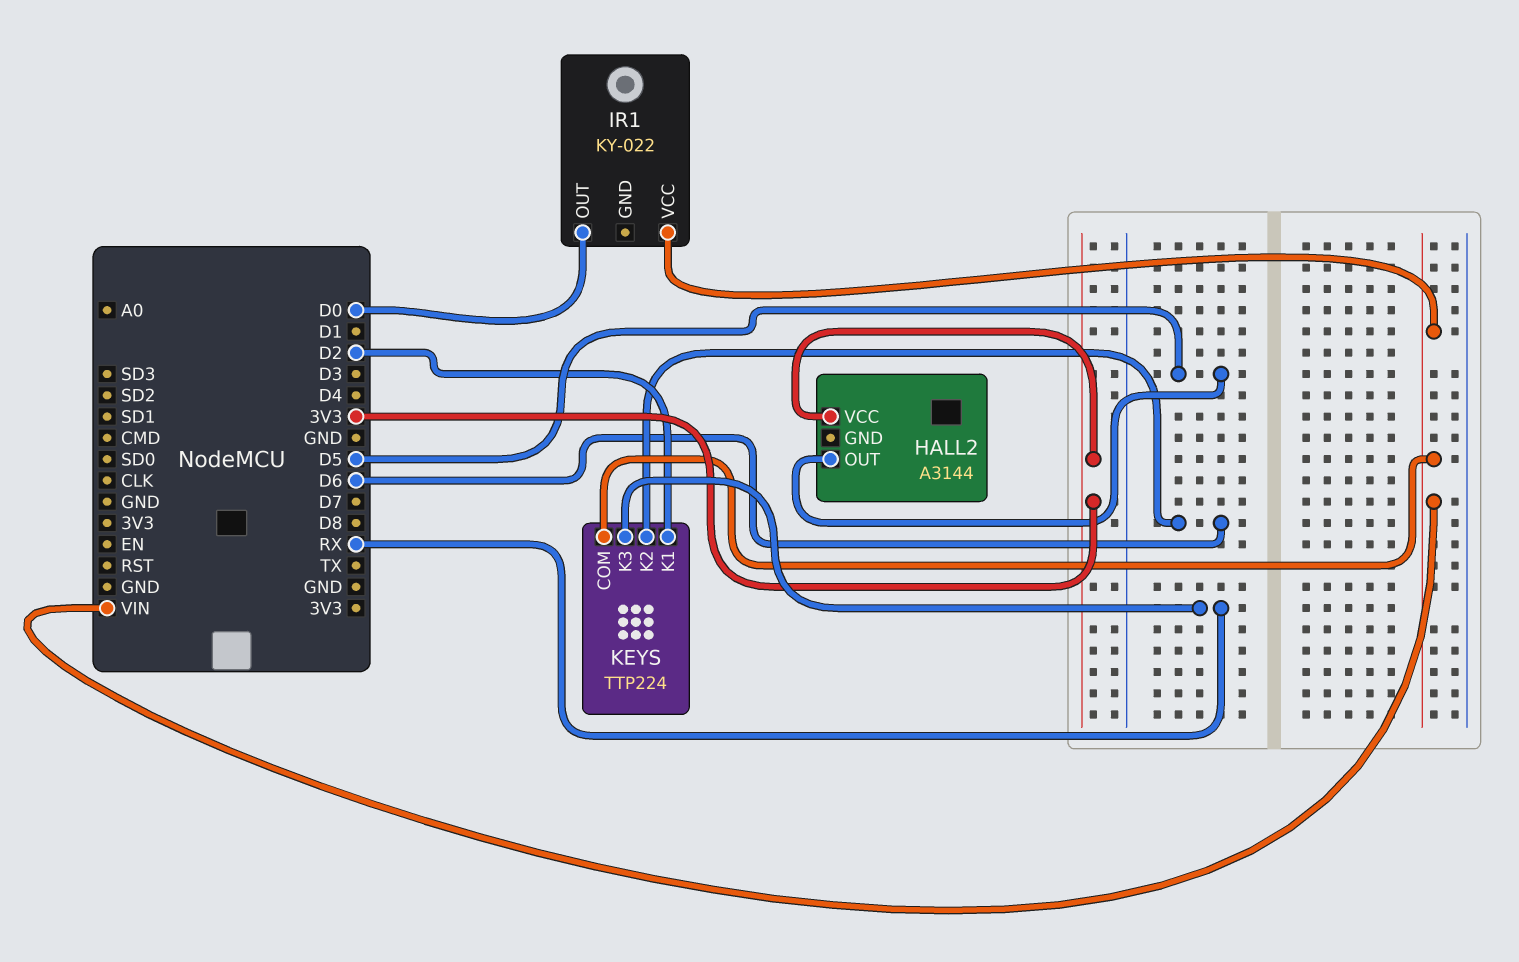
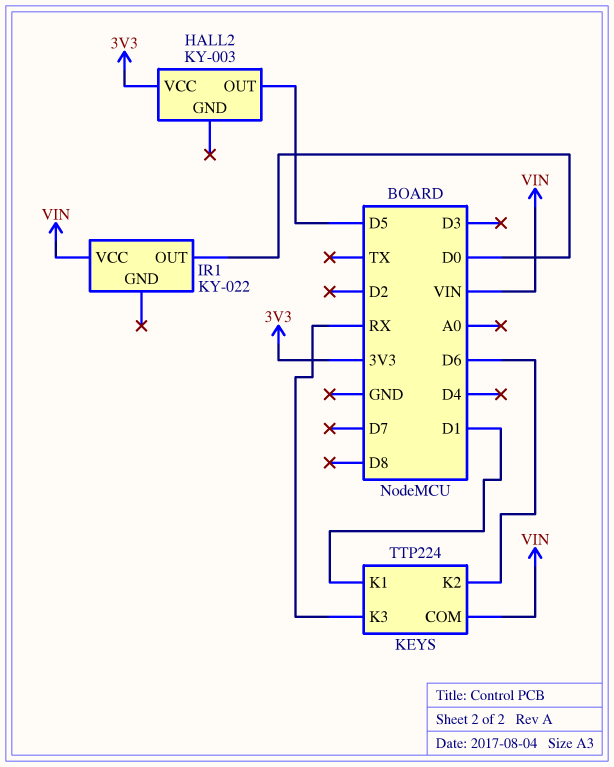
HALL2: A3144 -> KY-003
KEYS pin K1: D2 -> D1

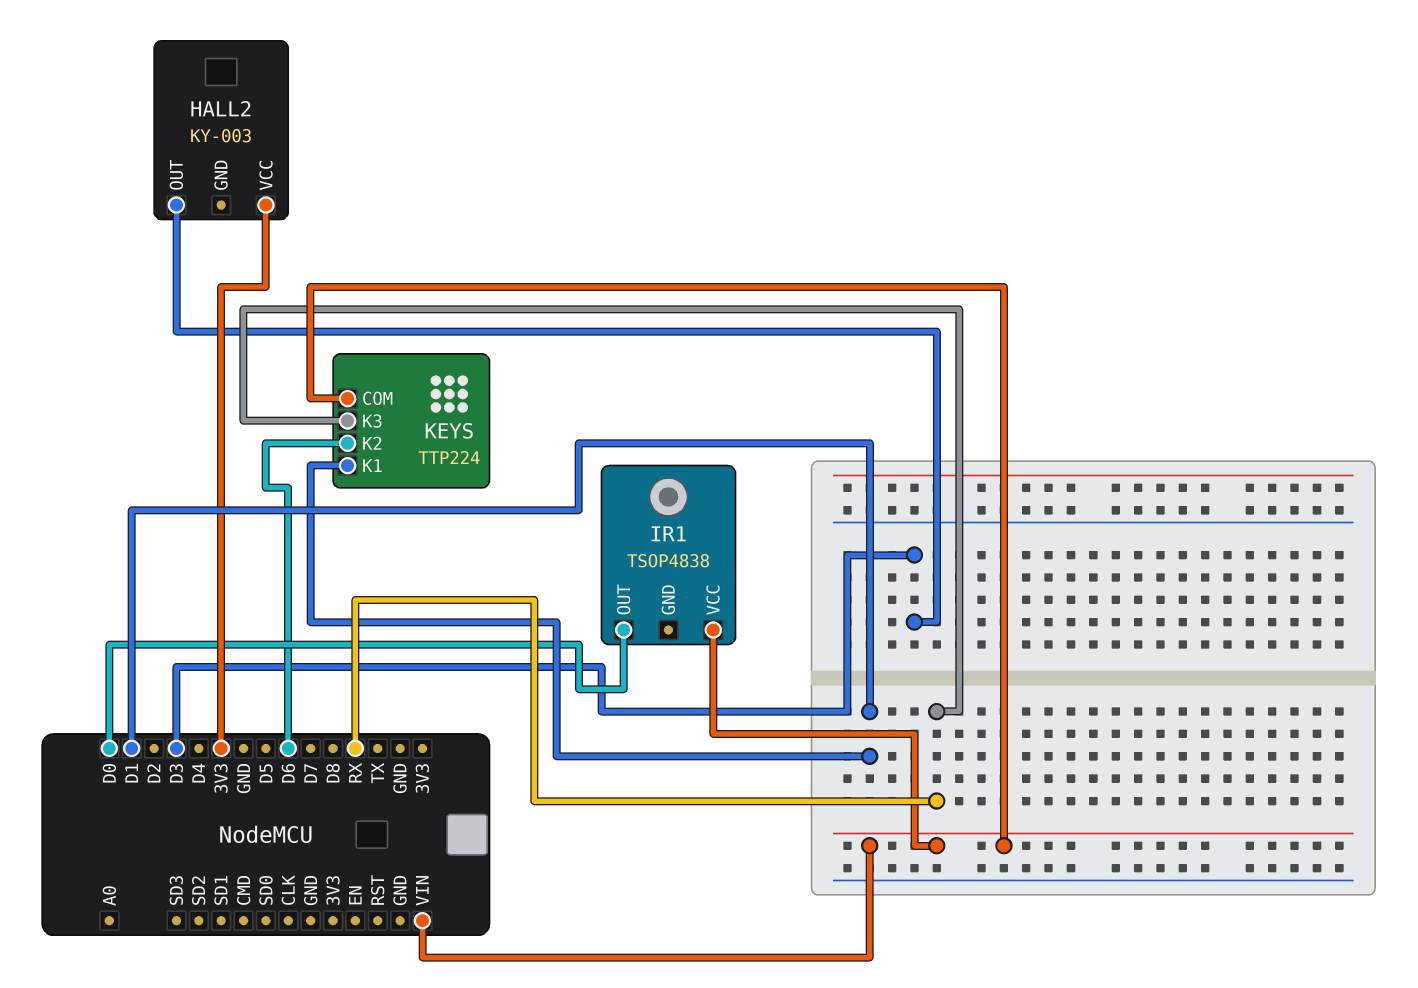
HALL2 pin OUT: D5 -> D3
IR1: KY-022 -> TSOP4838

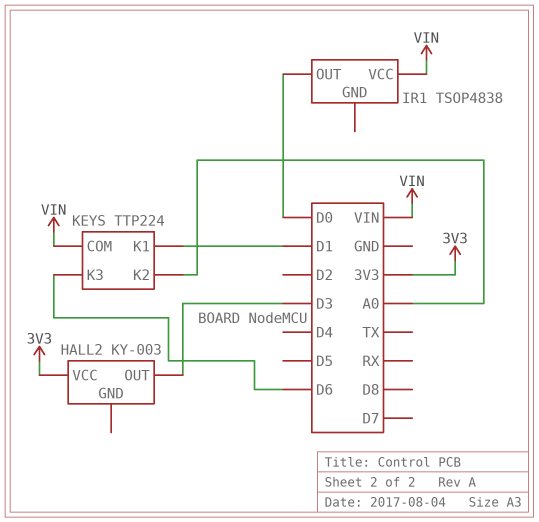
KEYS pin K2: D6 -> A0
KEYS pin K3: RX -> D6

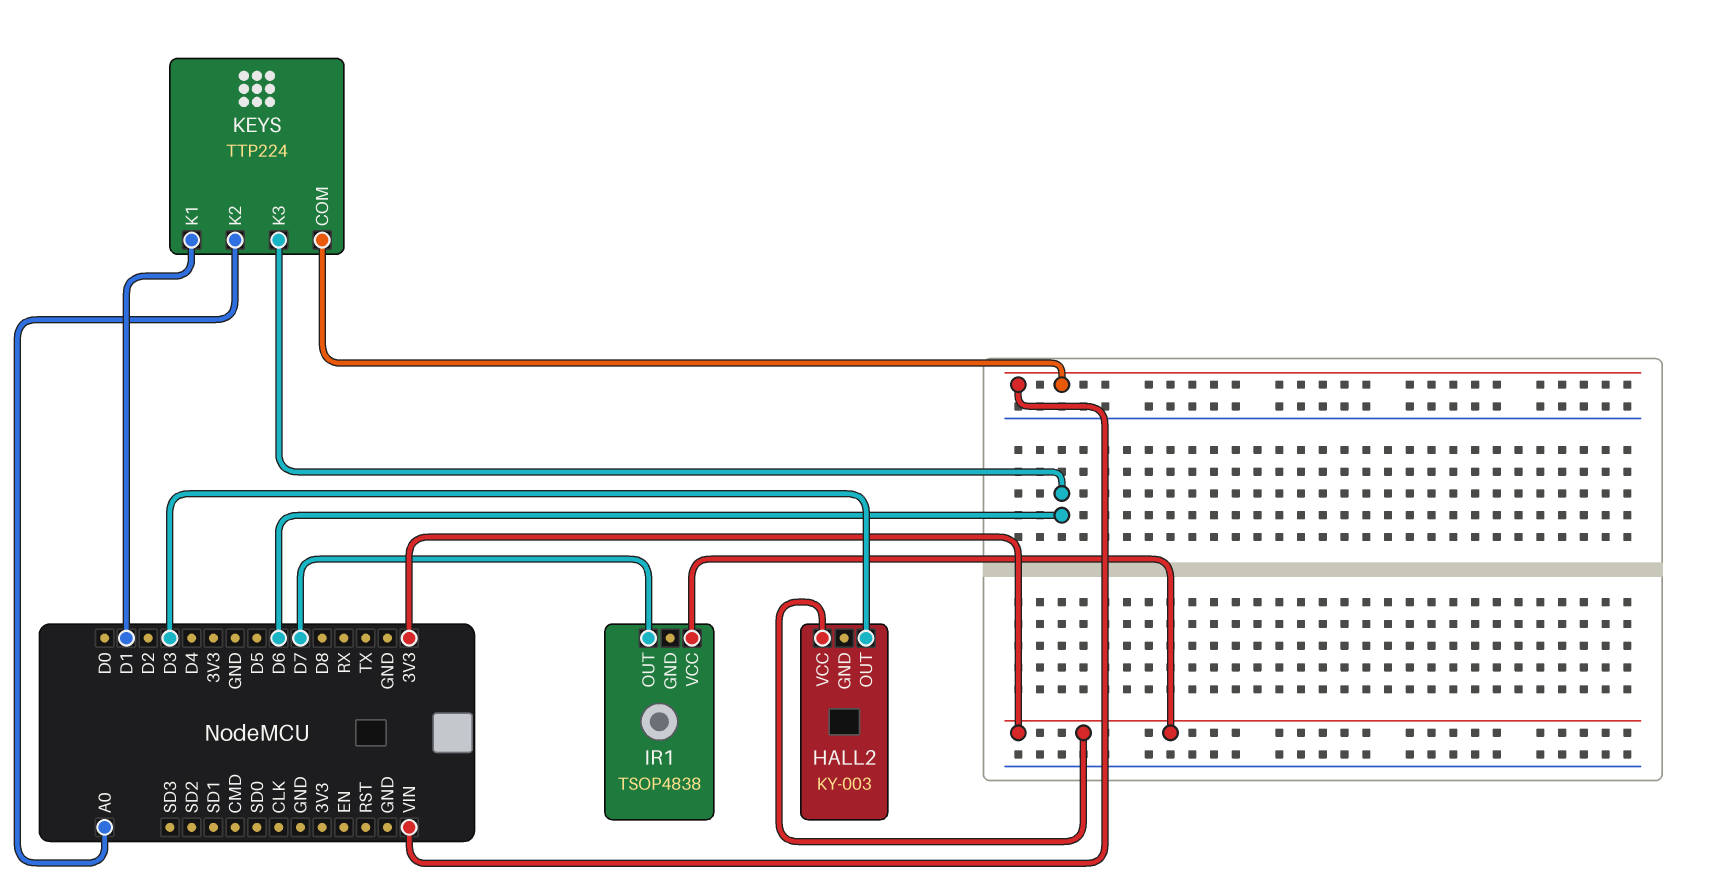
IR1 pin OUT: D0 -> D7
IR1 pin VCC: VIN -> 3V3

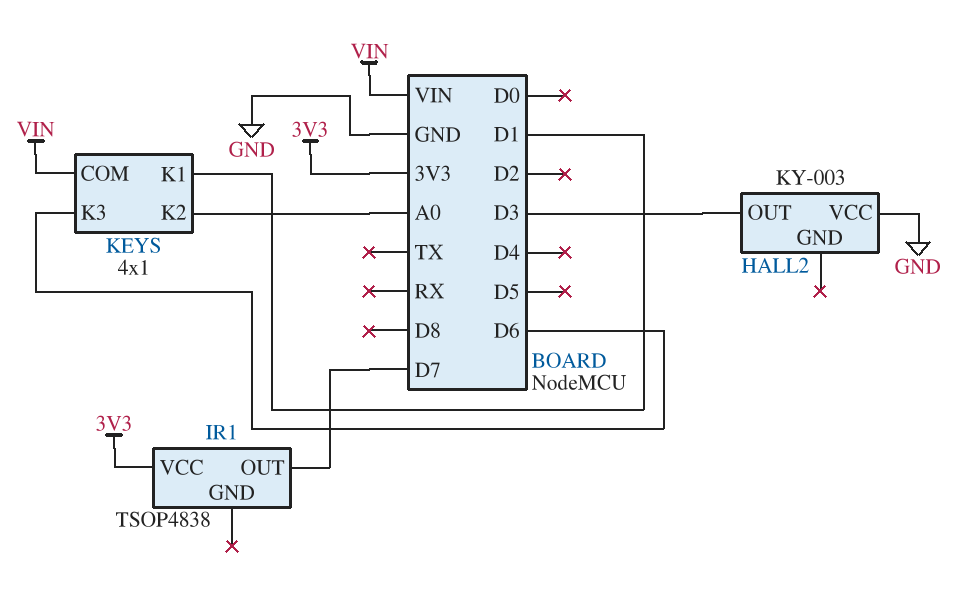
HALL2 pin VCC: 3V3 -> GND
KEYS: TTP224 -> 4x1

